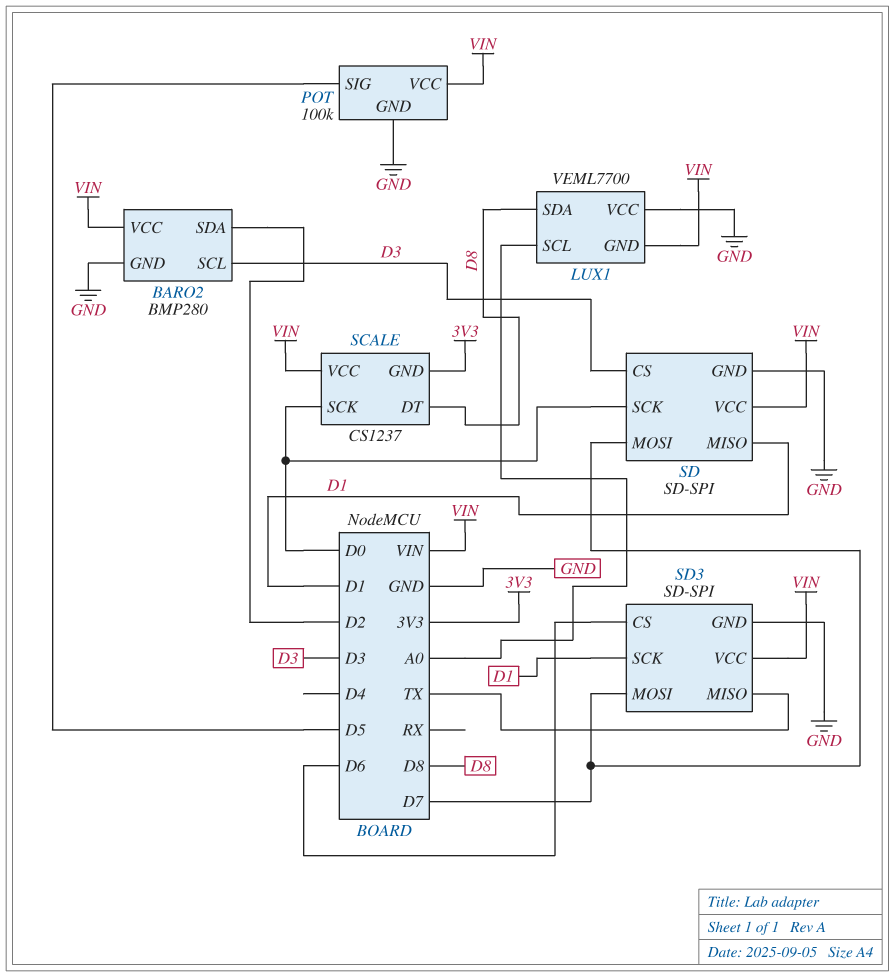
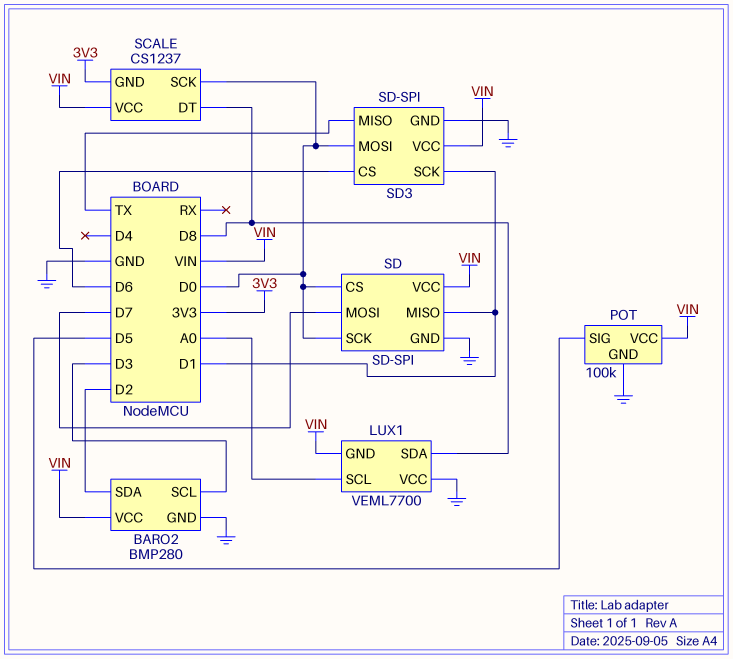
SD pin CS: D3 -> D0
SD3 pin MOSI: D7 -> D0

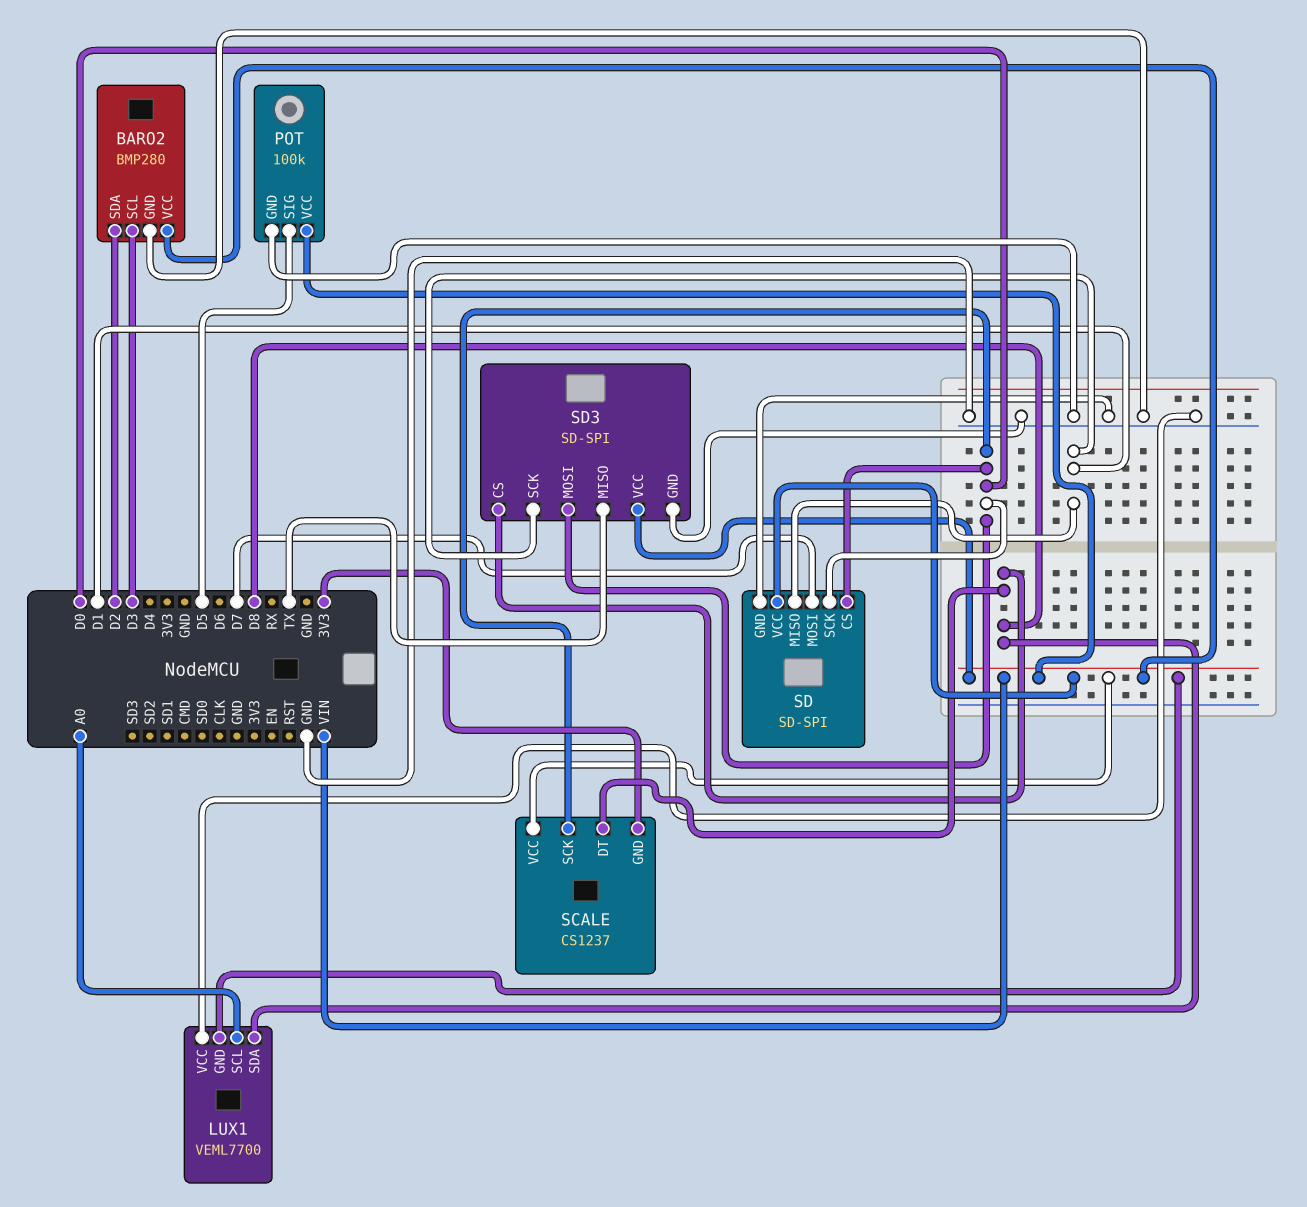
SD3 pin CS: D6 -> D8

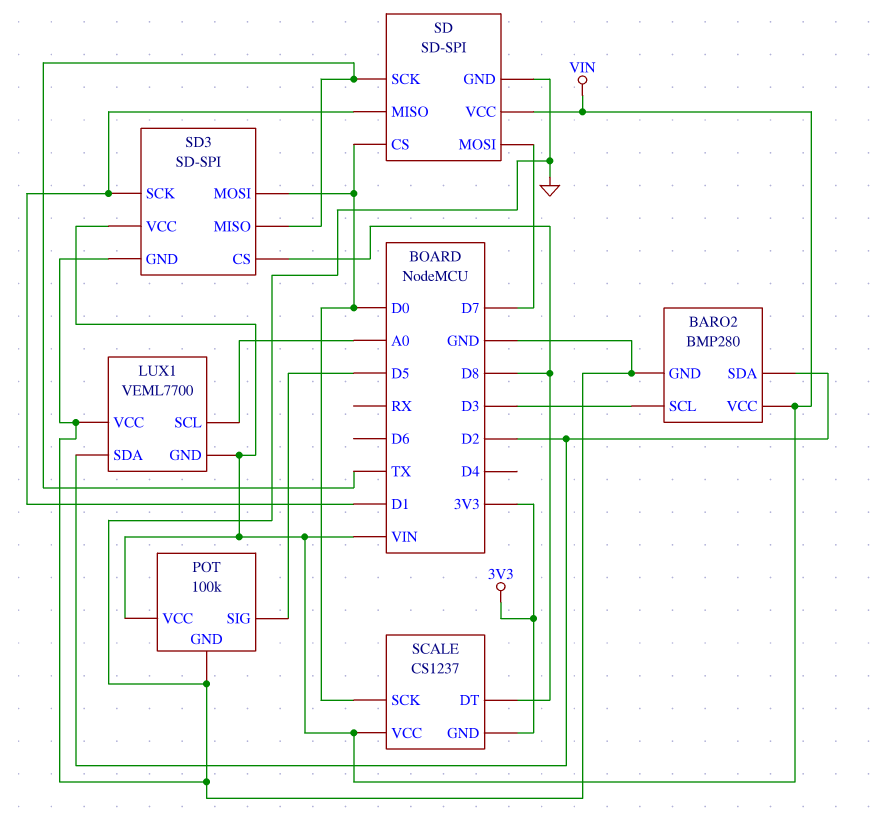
LUX1 pin SDA: D8 -> D2
SD pin SCK: D0 -> TX

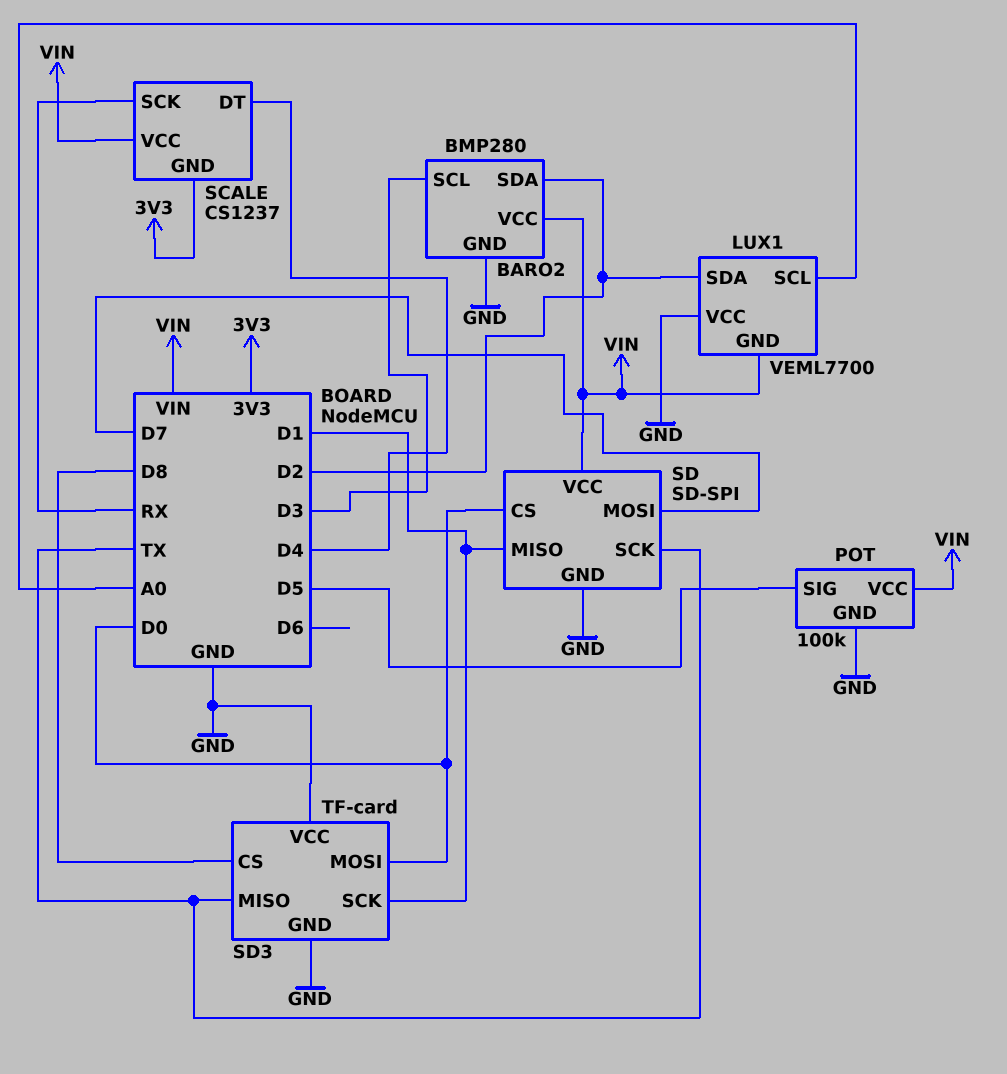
SCALE pin DT: D8 -> D4
SCALE pin SCK: D0 -> RX
SD3: SD-SPI -> TF-card
SD3 pin VCC: VIN -> GND

